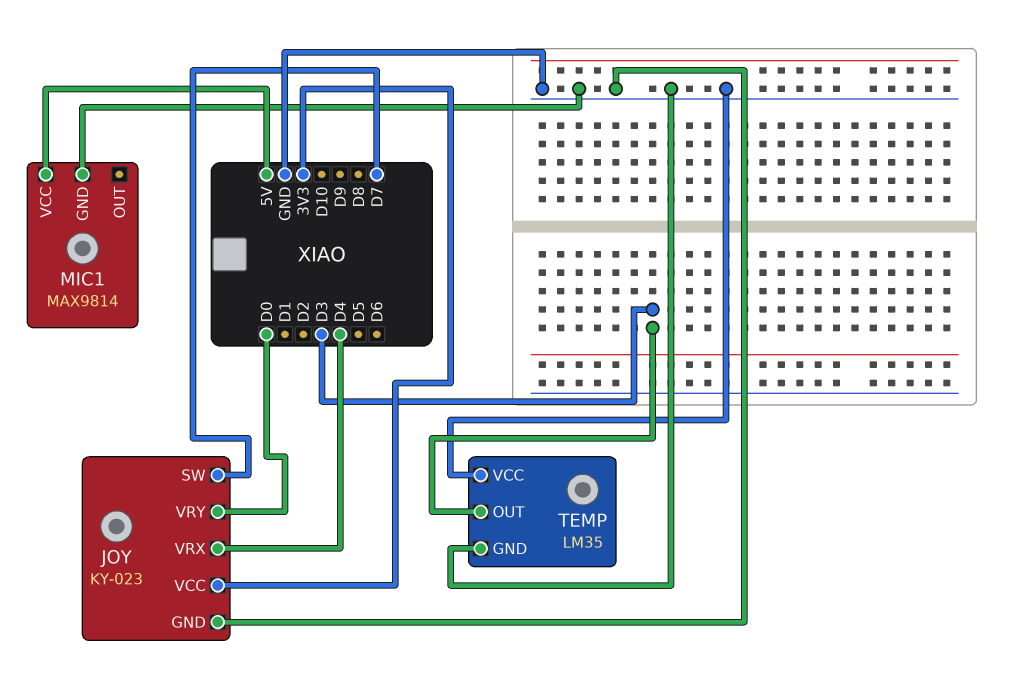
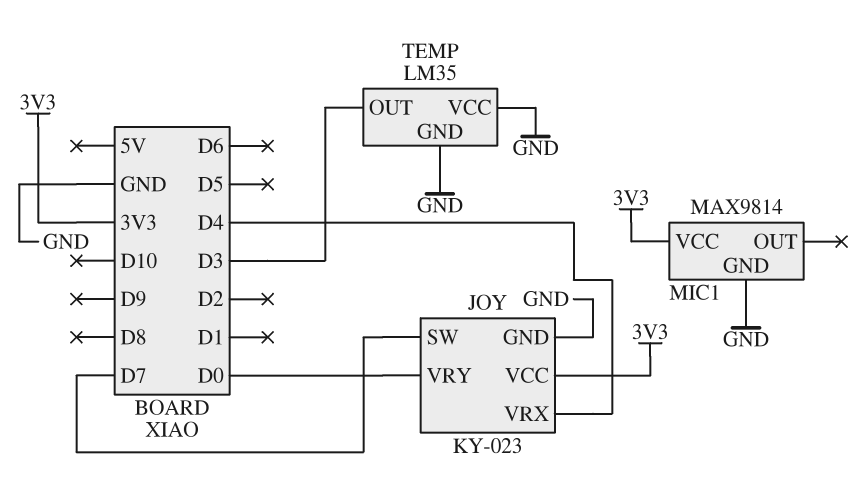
MIC1 pin VCC: 5V -> 3V3

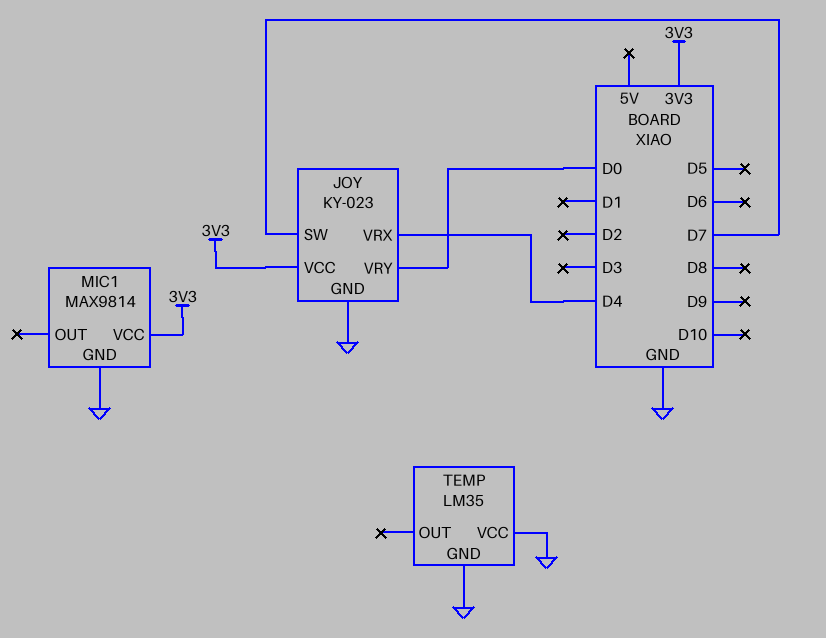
TEMP pin OUT: D3 -> none

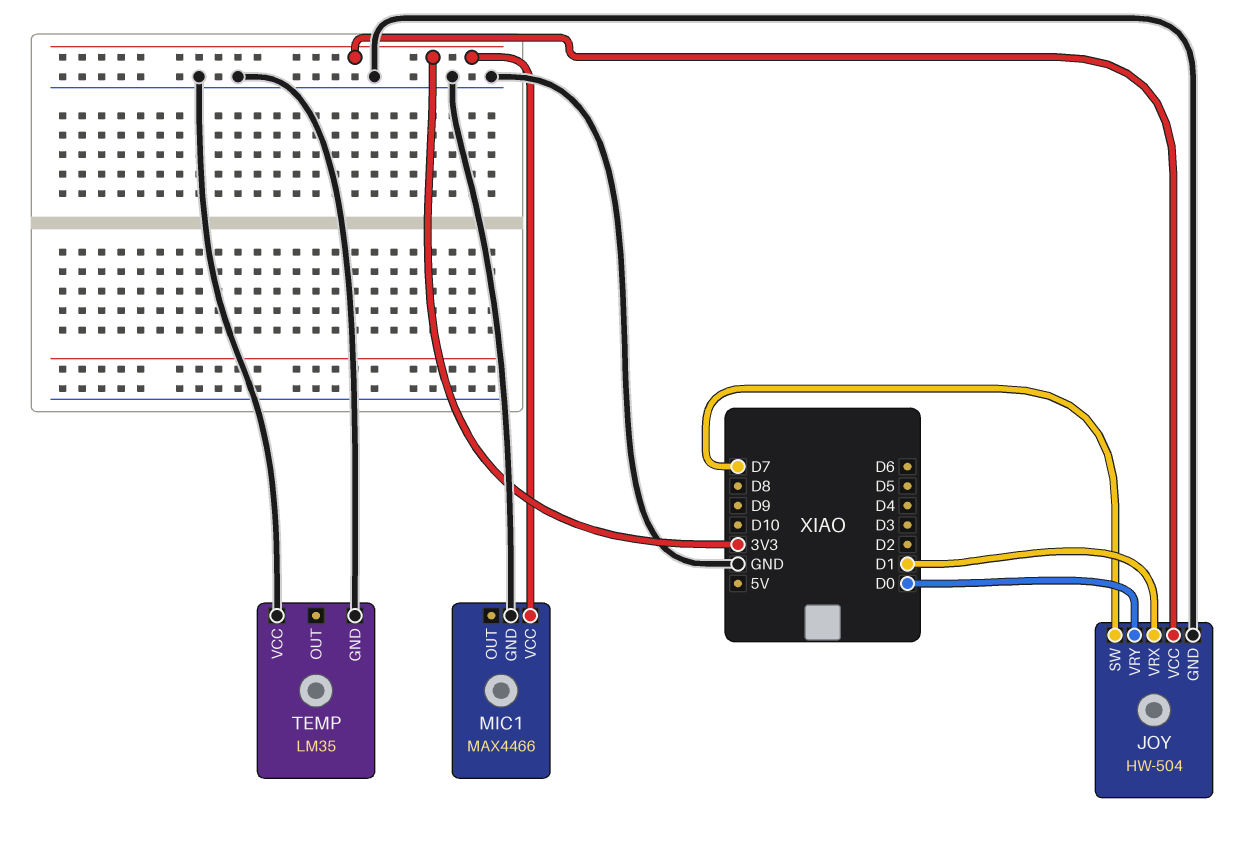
JOY: KY-023 -> HW-504
JOY pin VRX: D4 -> D1
MIC1: MAX9814 -> MAX4466

